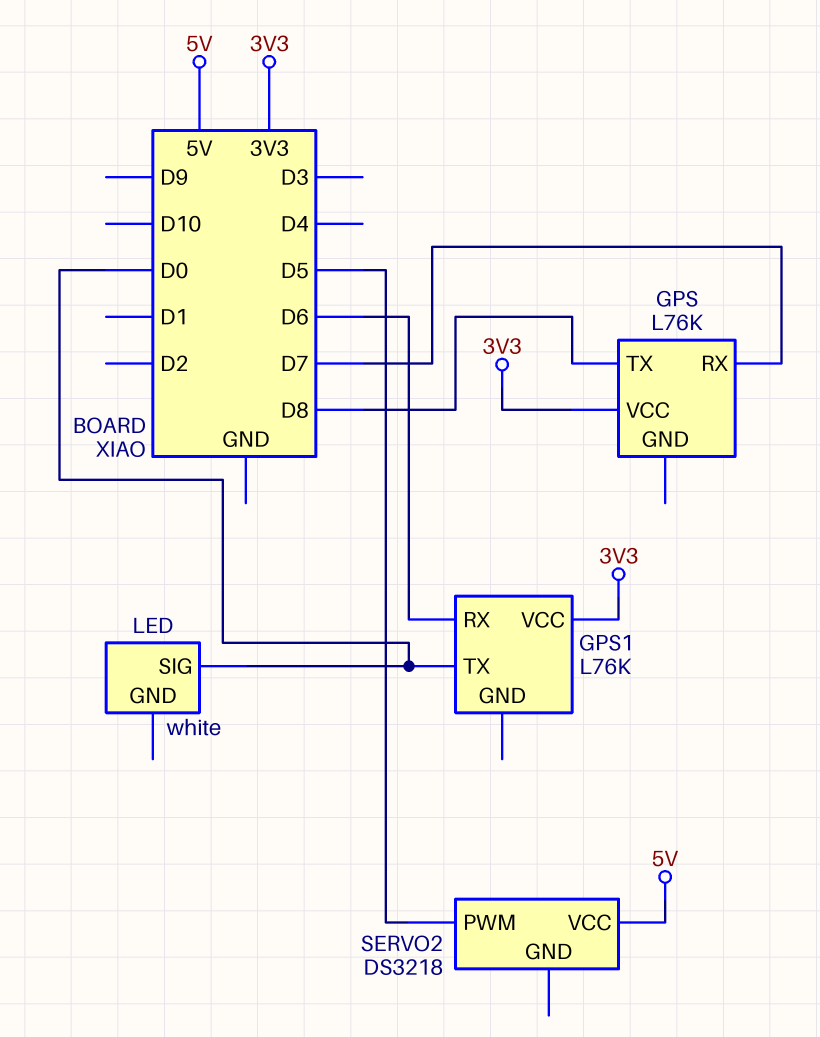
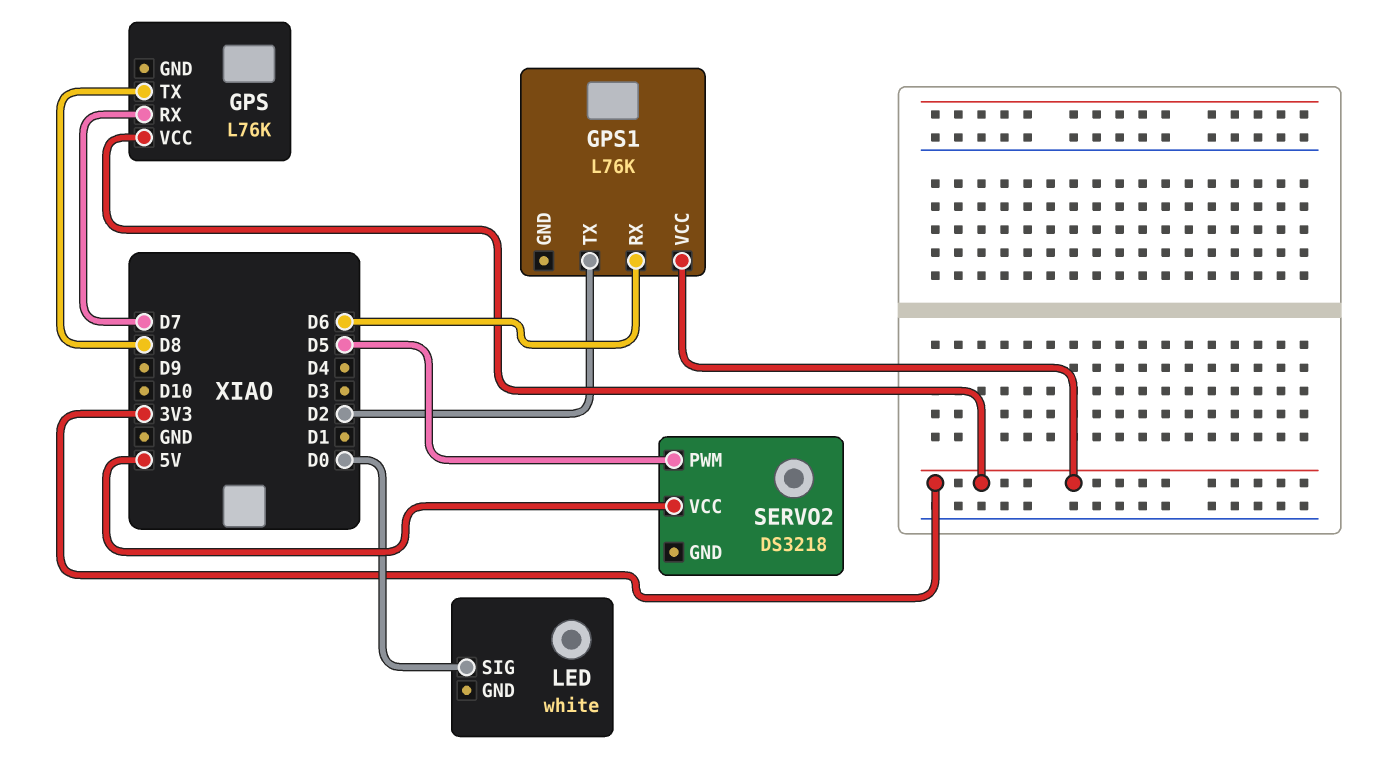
GPS1 pin TX: D0 -> D2

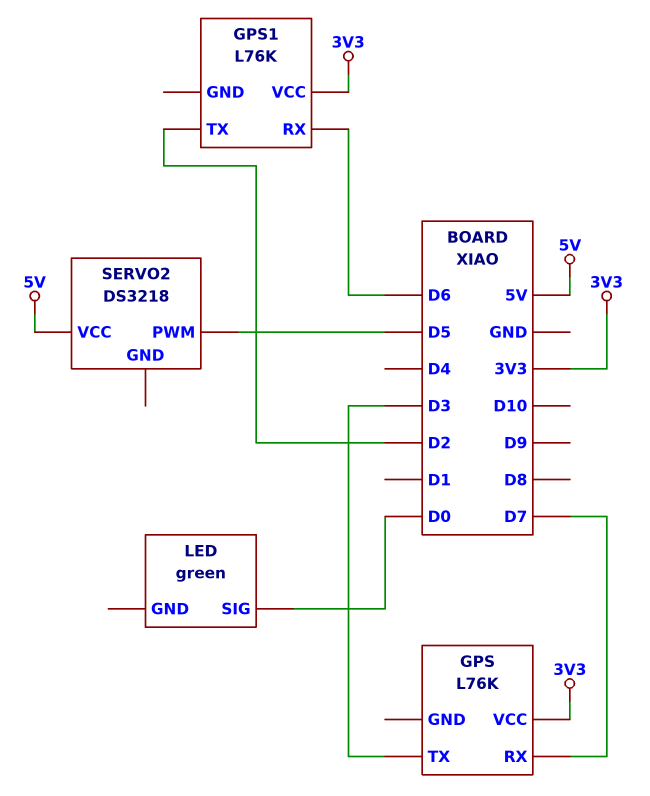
GPS pin TX: D8 -> D3
LED: white -> green

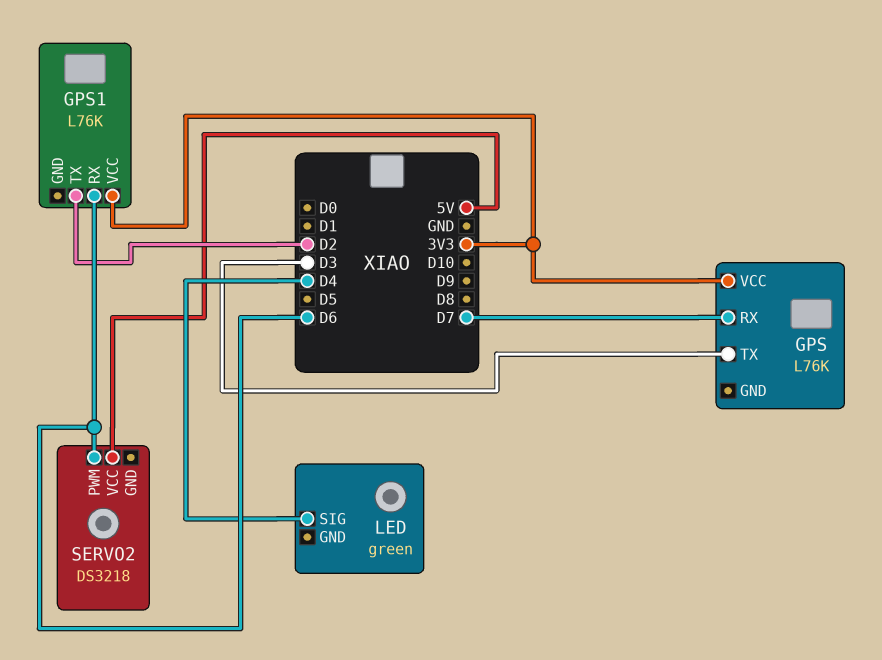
LED pin SIG: D0 -> D4
SERVO2 pin PWM: D5 -> D6

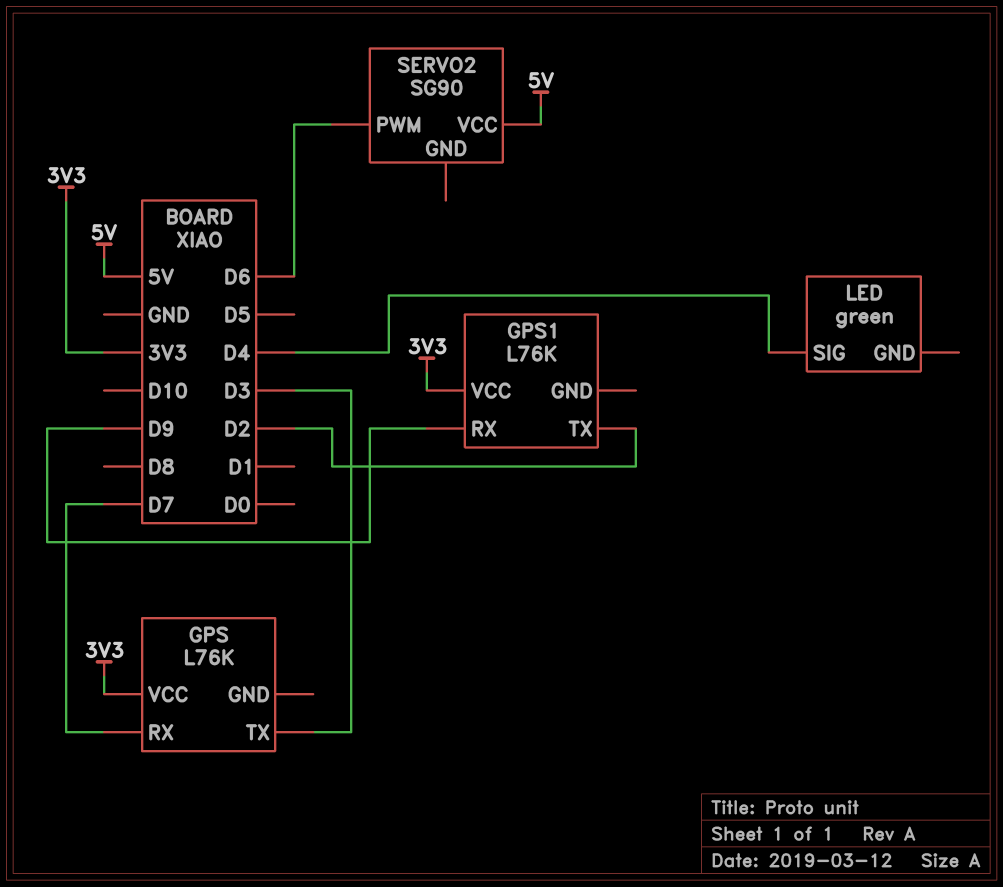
GPS1 pin RX: D6 -> D9
SERVO2: DS3218 -> SG90

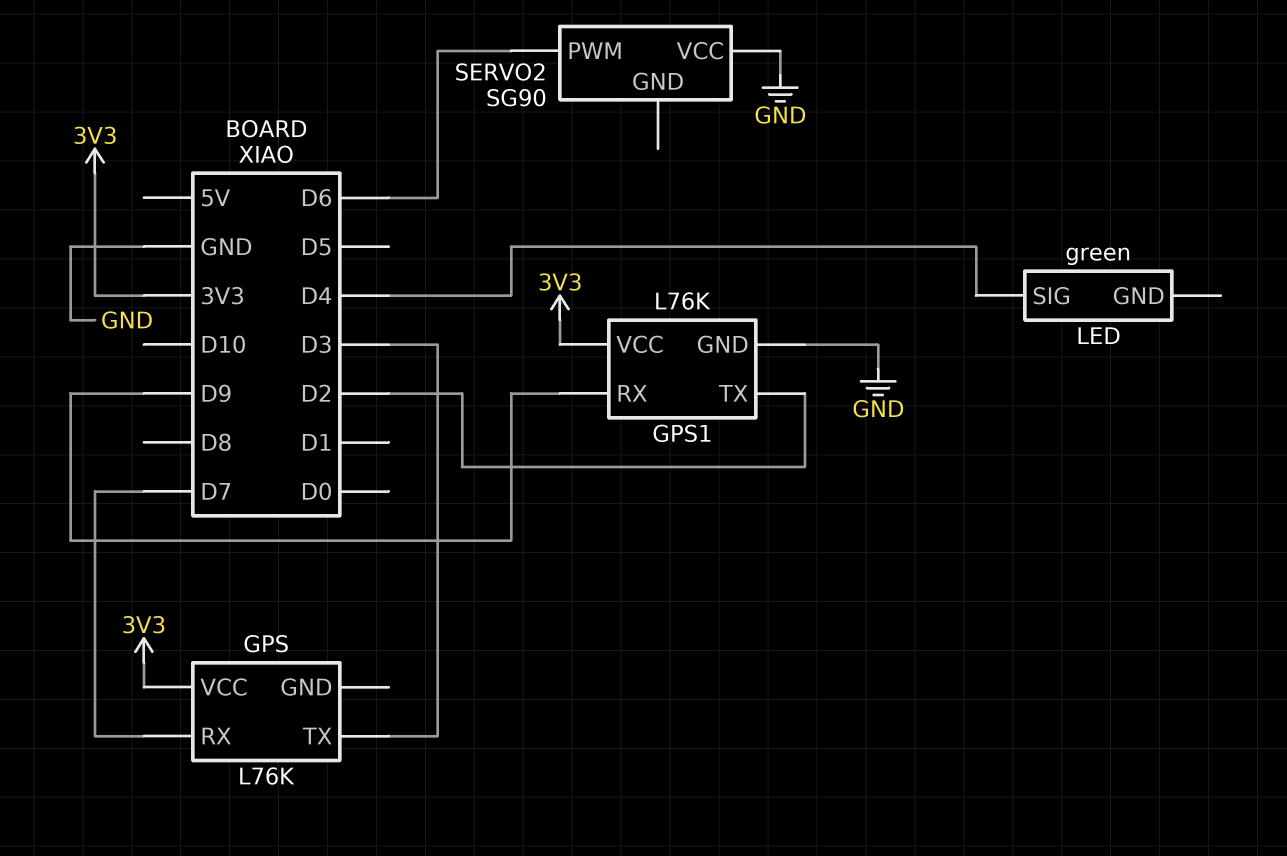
GPS1 pin GND: none -> GND
SERVO2 pin VCC: 5V -> GND

